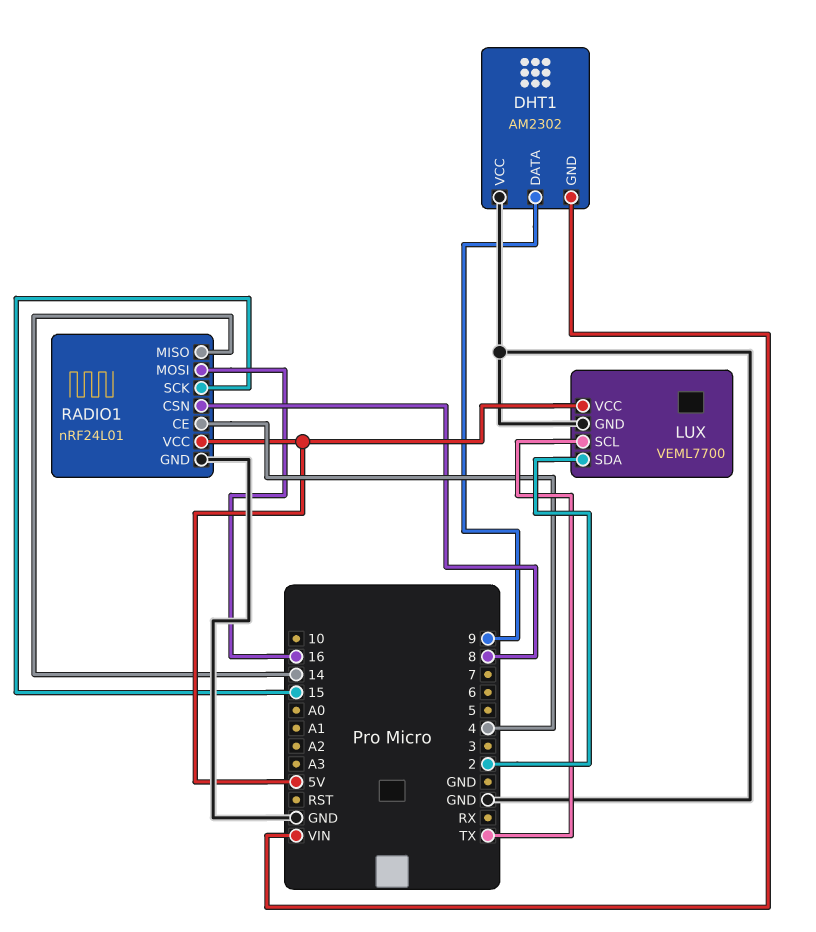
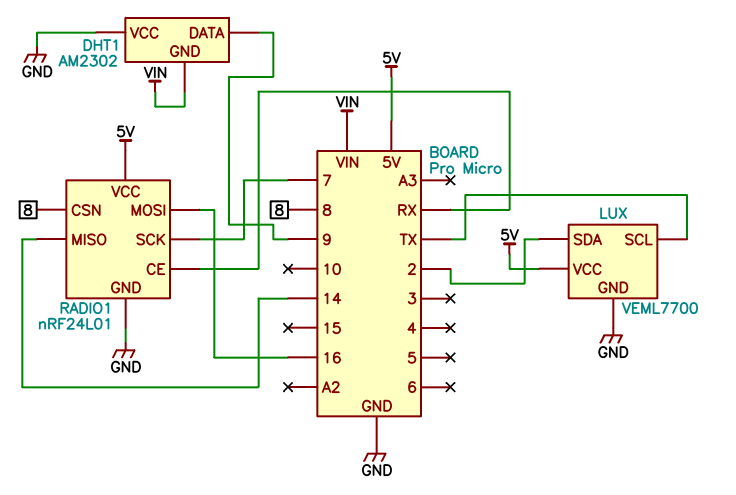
RADIO1 pin CE: 4 -> RX
RADIO1 pin SCK: 15 -> 7

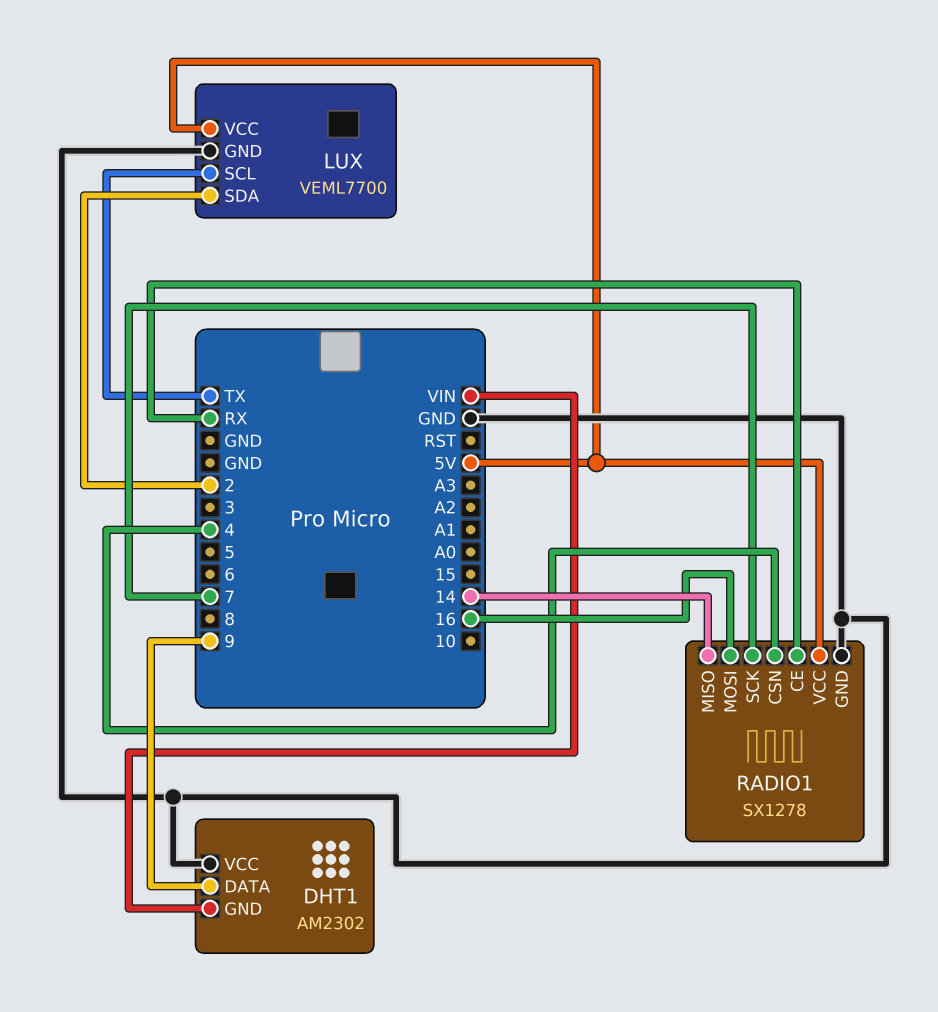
RADIO1: nRF24L01 -> SX1278
RADIO1 pin CSN: 8 -> 4

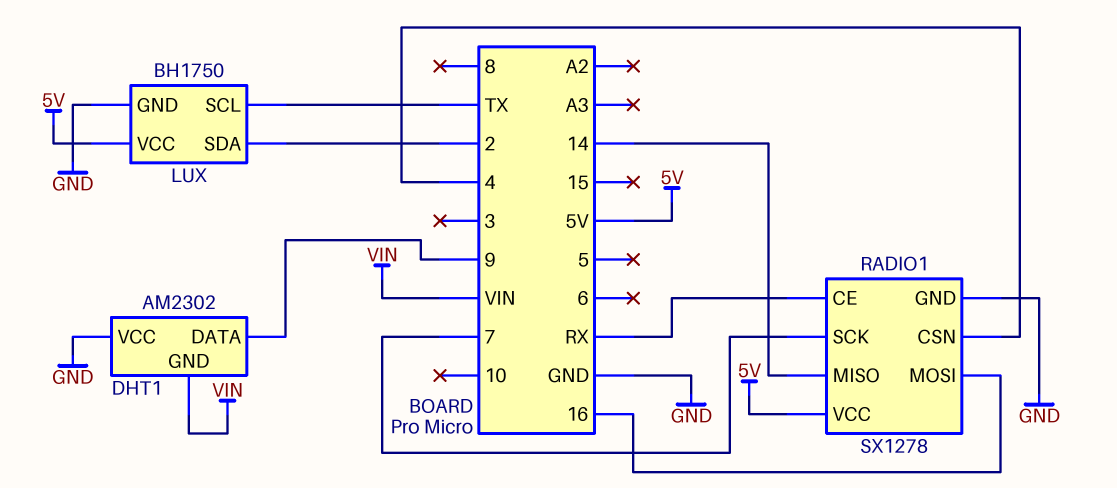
LUX: VEML7700 -> BH1750

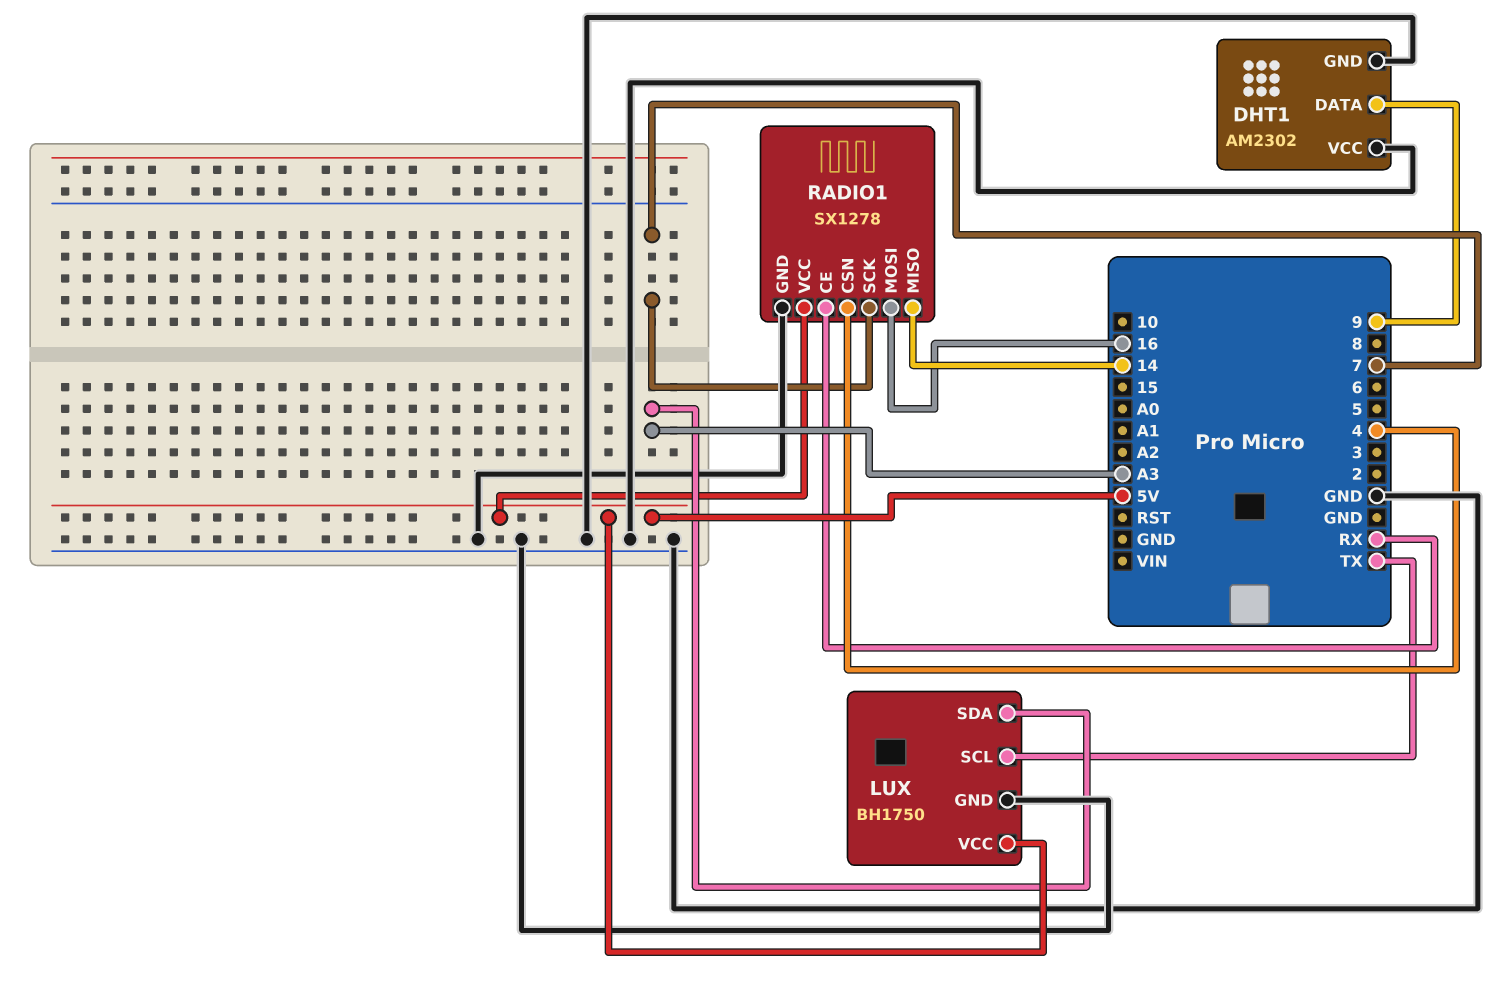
DHT1 pin GND: VIN -> GND
LUX pin SDA: 2 -> A3

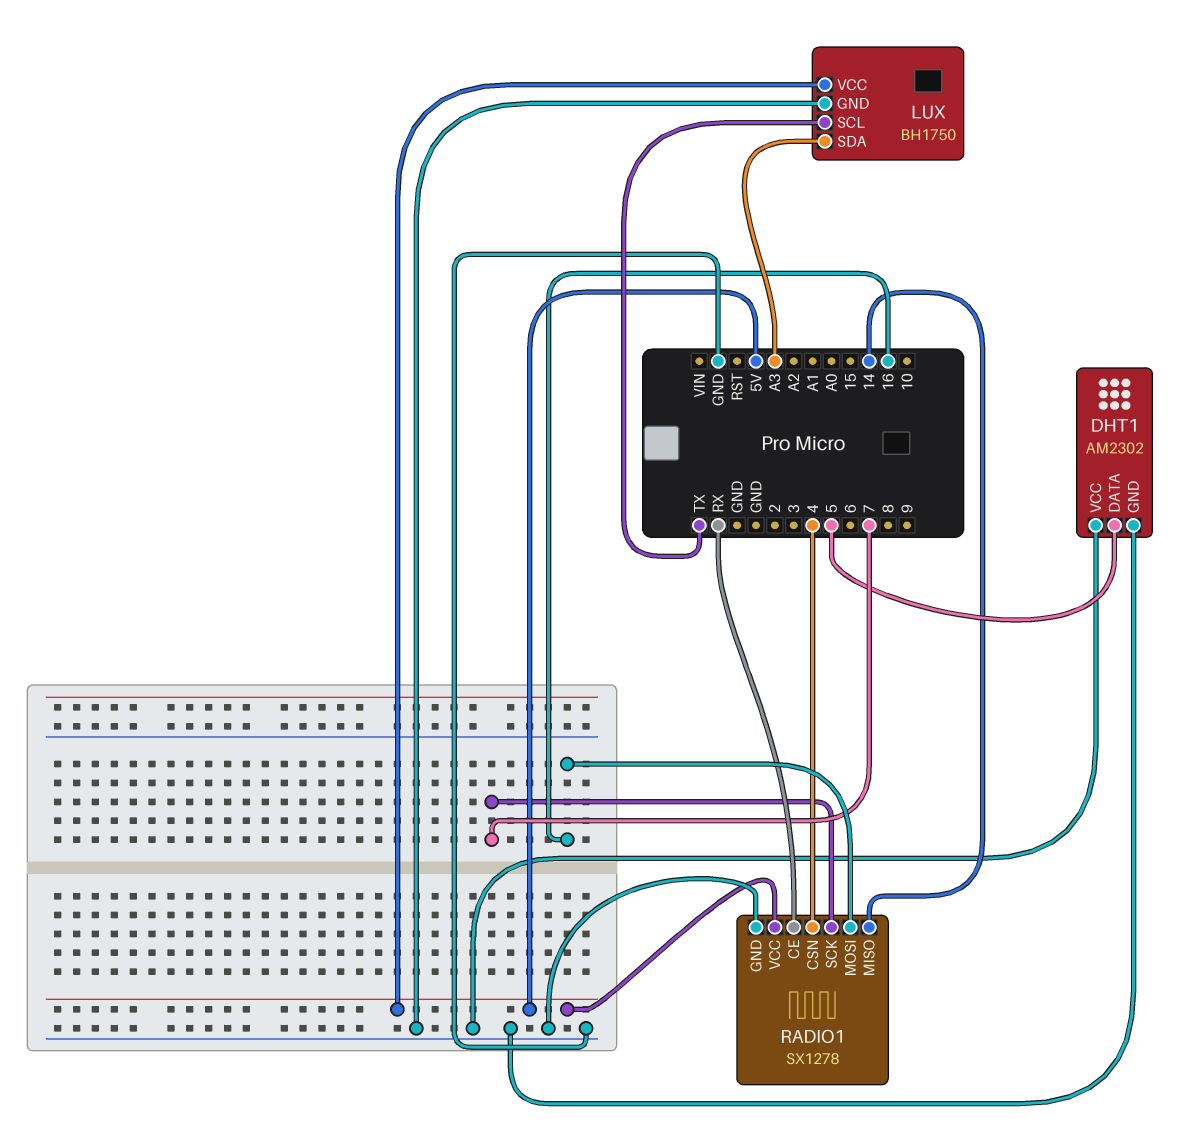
DHT1 pin DATA: 9 -> 5

